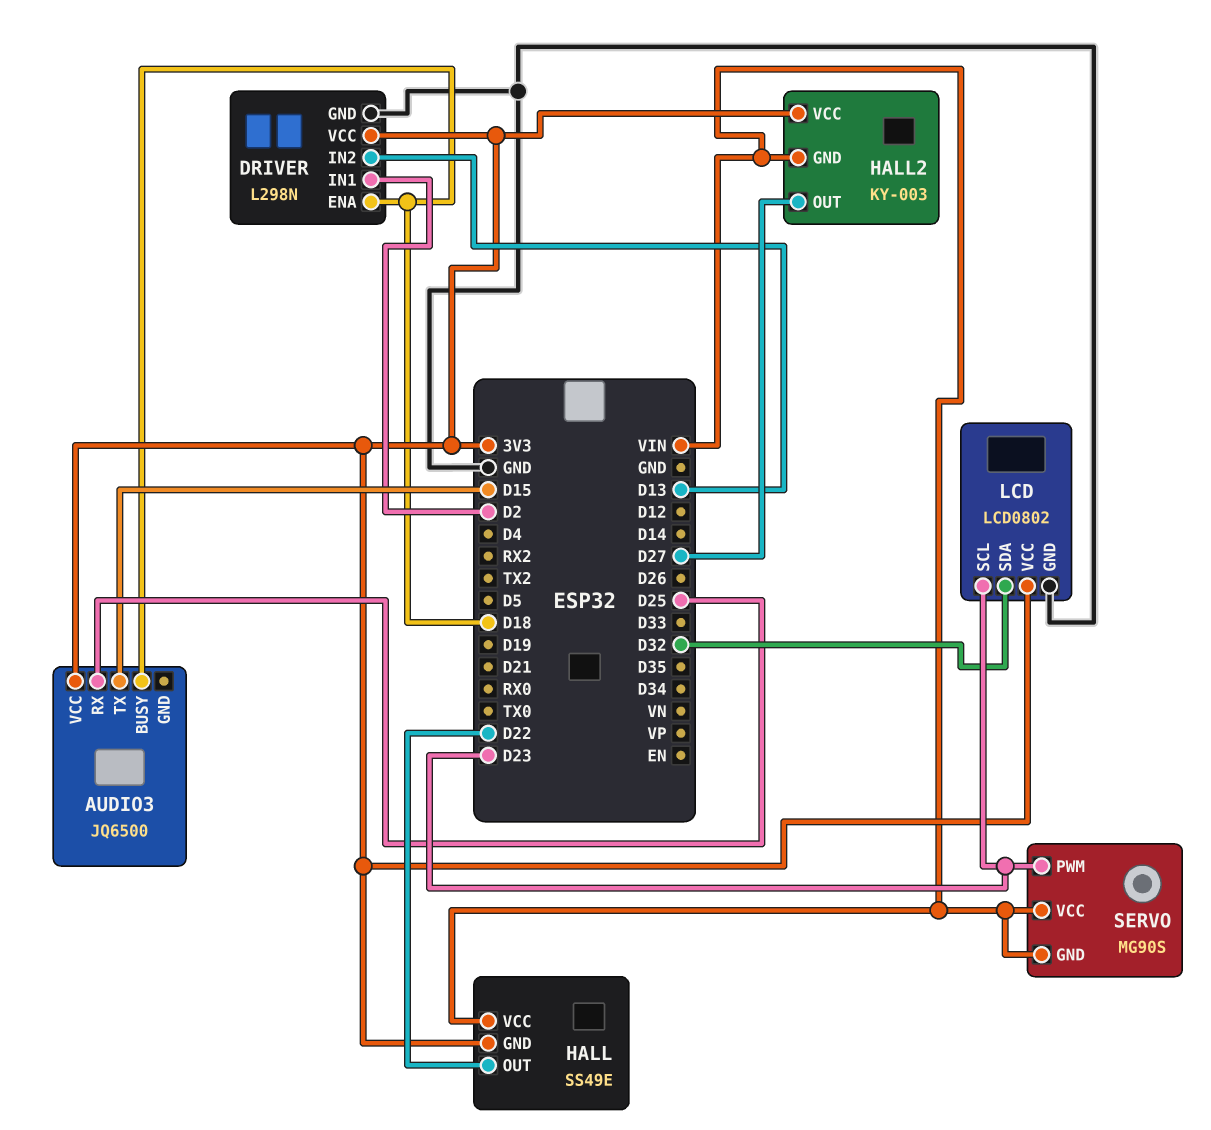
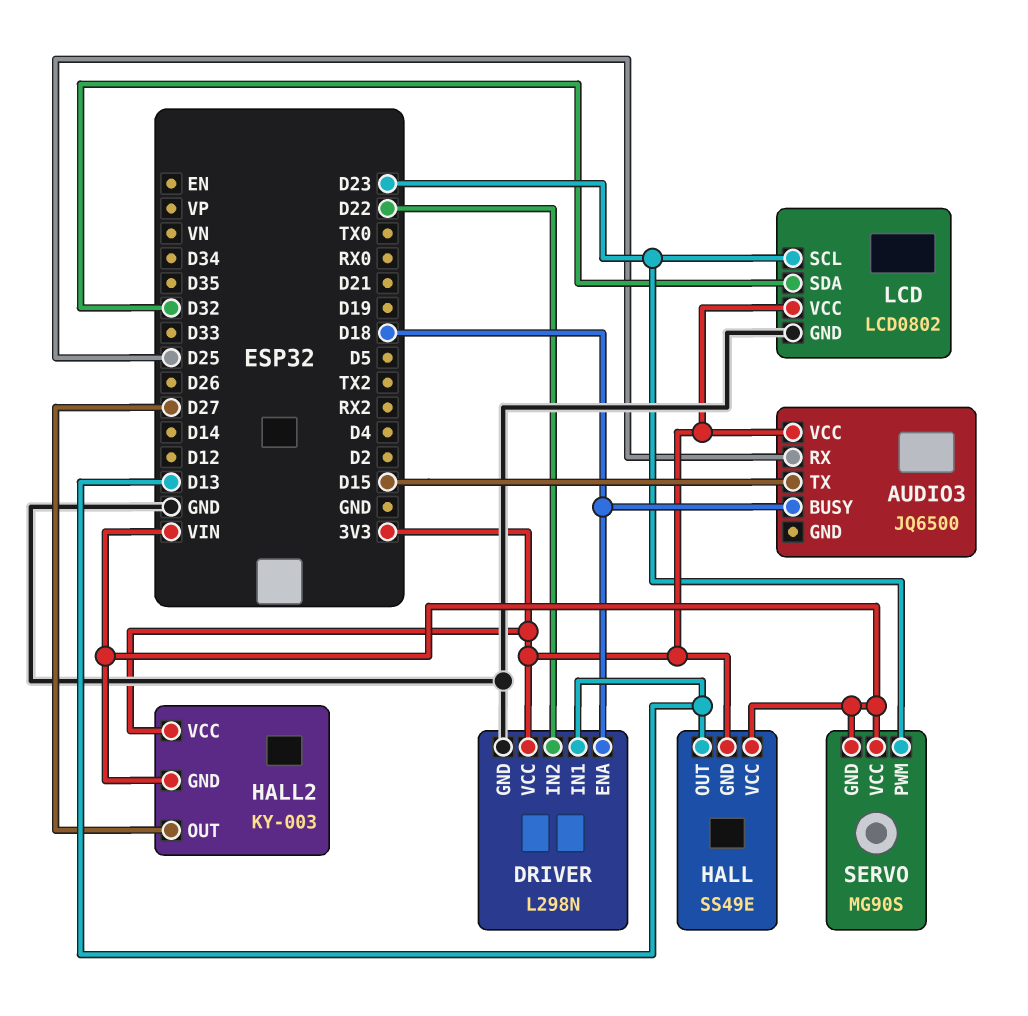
DRIVER pin IN1: D2 -> D13
DRIVER pin IN2: D13 -> D22
HALL pin OUT: D22 -> D13

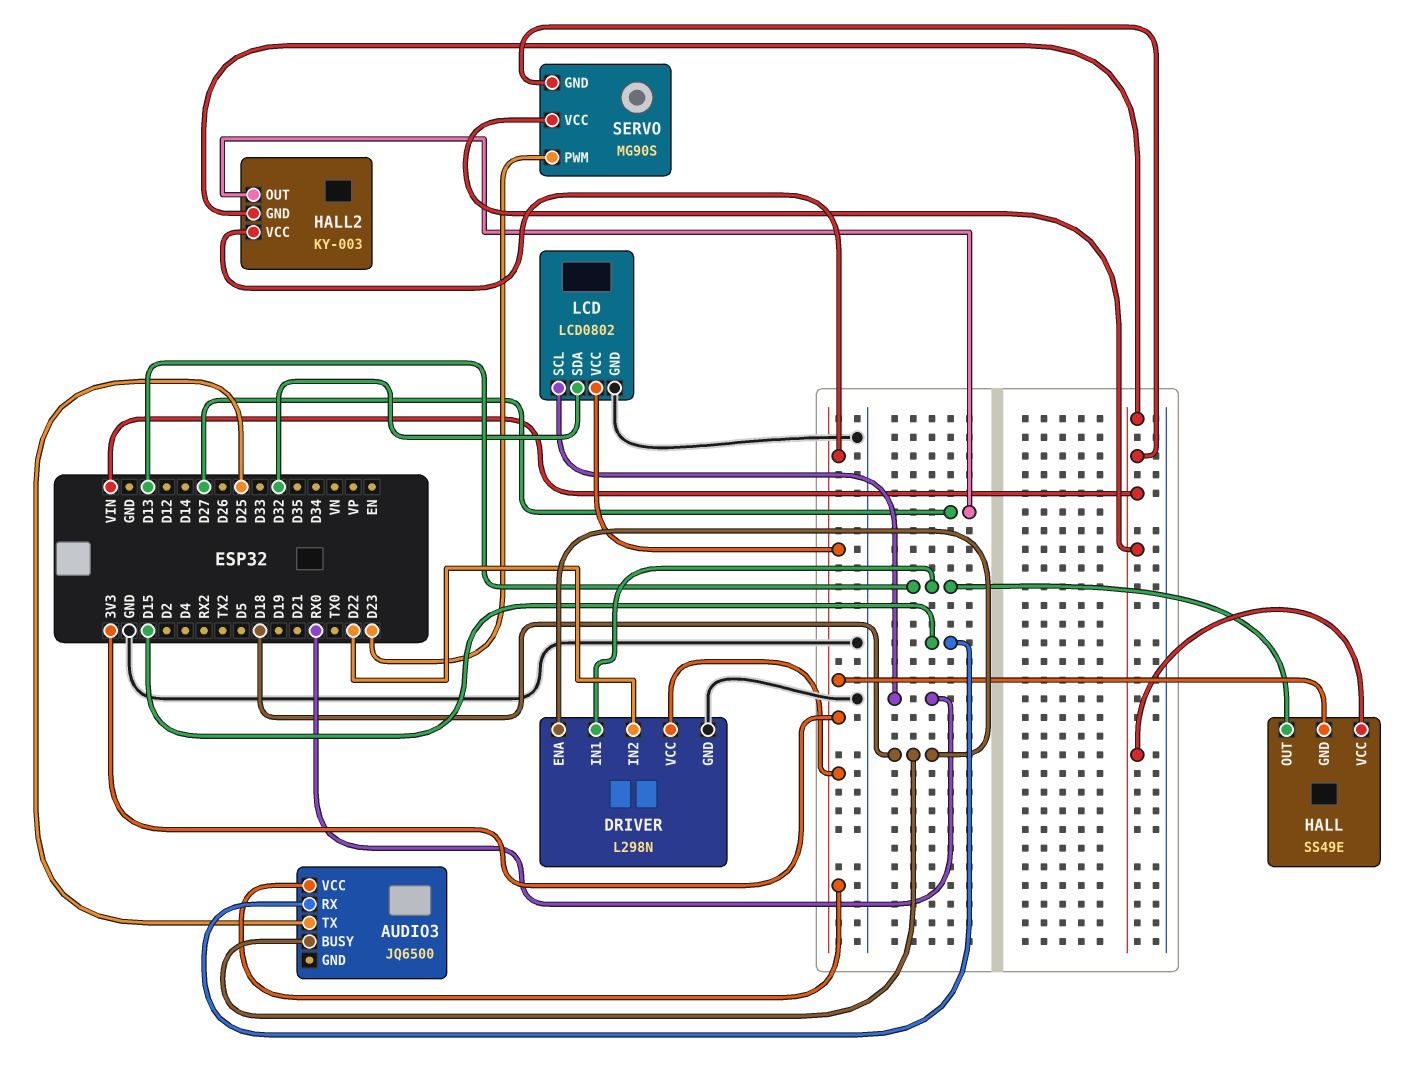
AUDIO3 pin RX: D25 -> D15
AUDIO3 pin TX: D15 -> D25
LCD pin SCL: D23 -> RX0

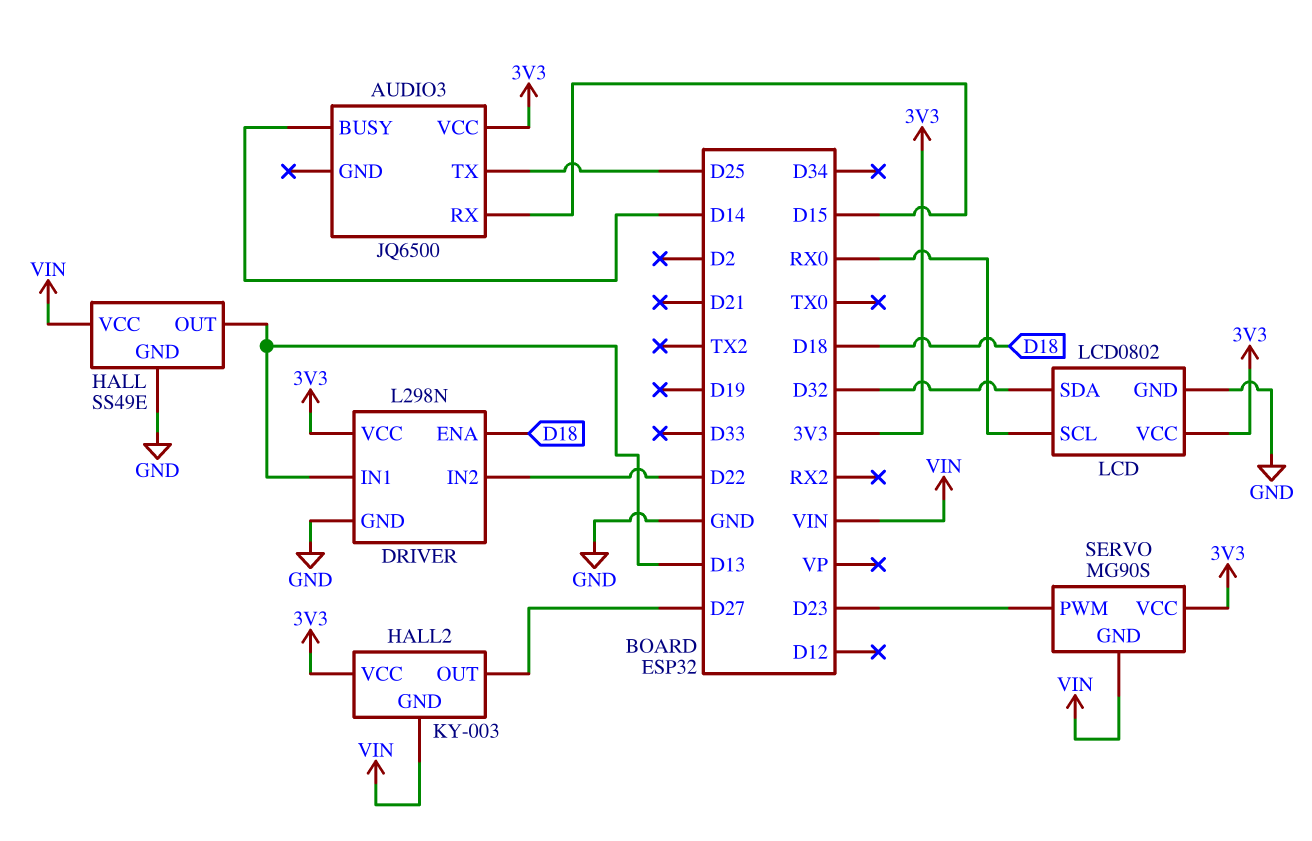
AUDIO3 pin BUSY: D18 -> D14
HALL pin GND: 3V3 -> GND
SERVO pin VCC: VIN -> 3V3

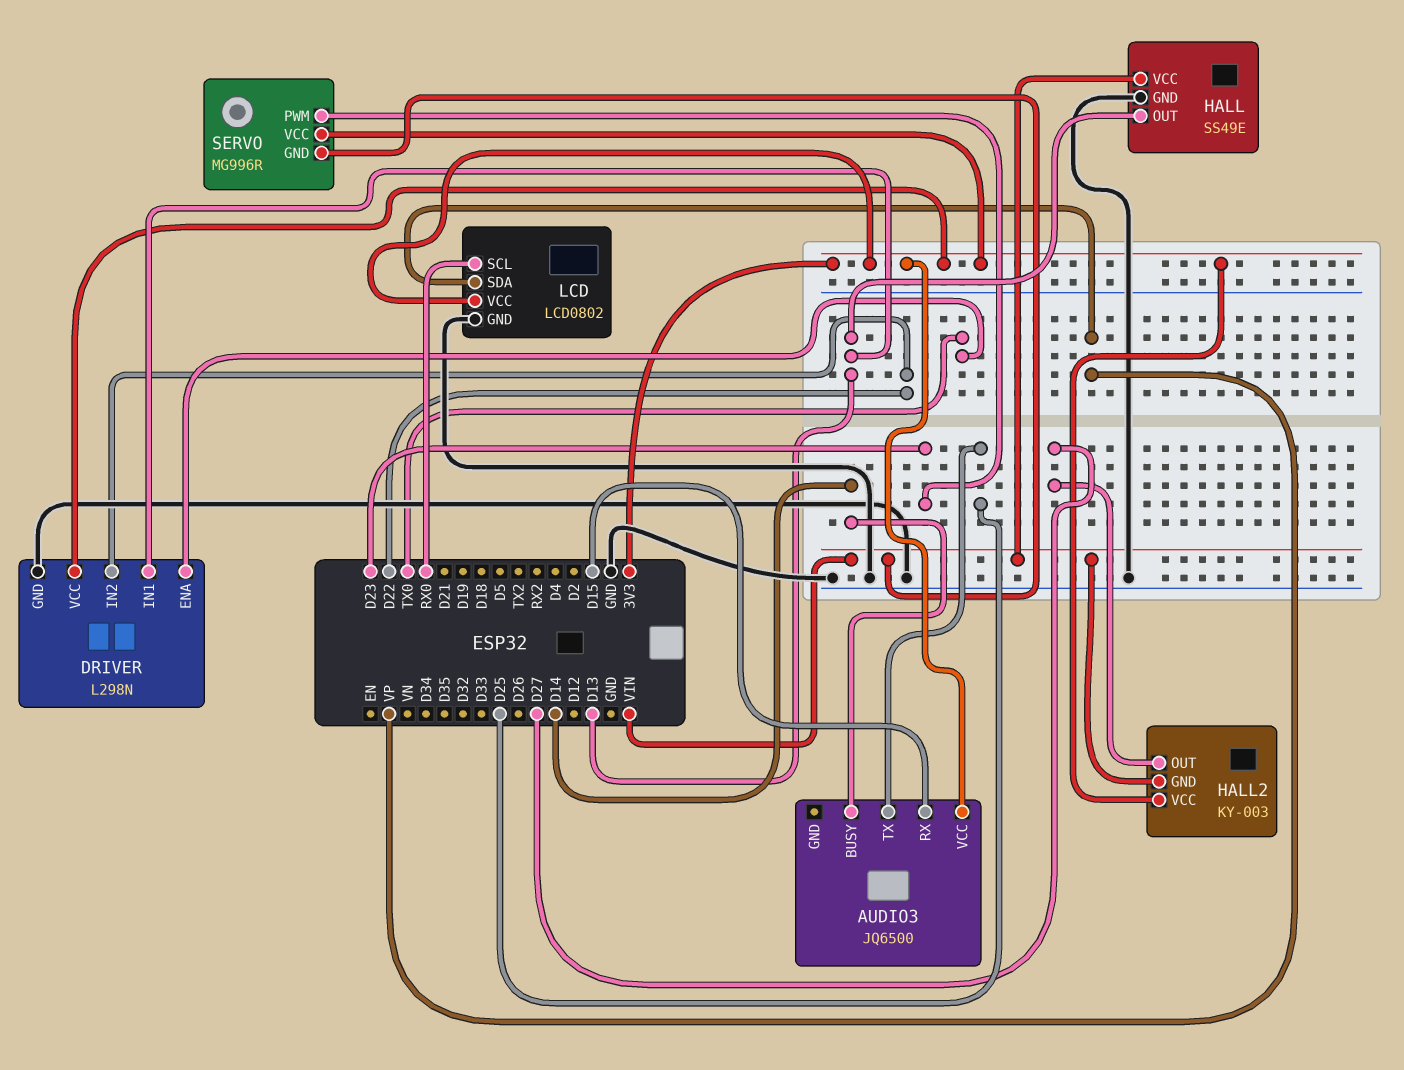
DRIVER pin ENA: D18 -> TX0
LCD pin SDA: D32 -> VP
SERVO: MG90S -> MG996R

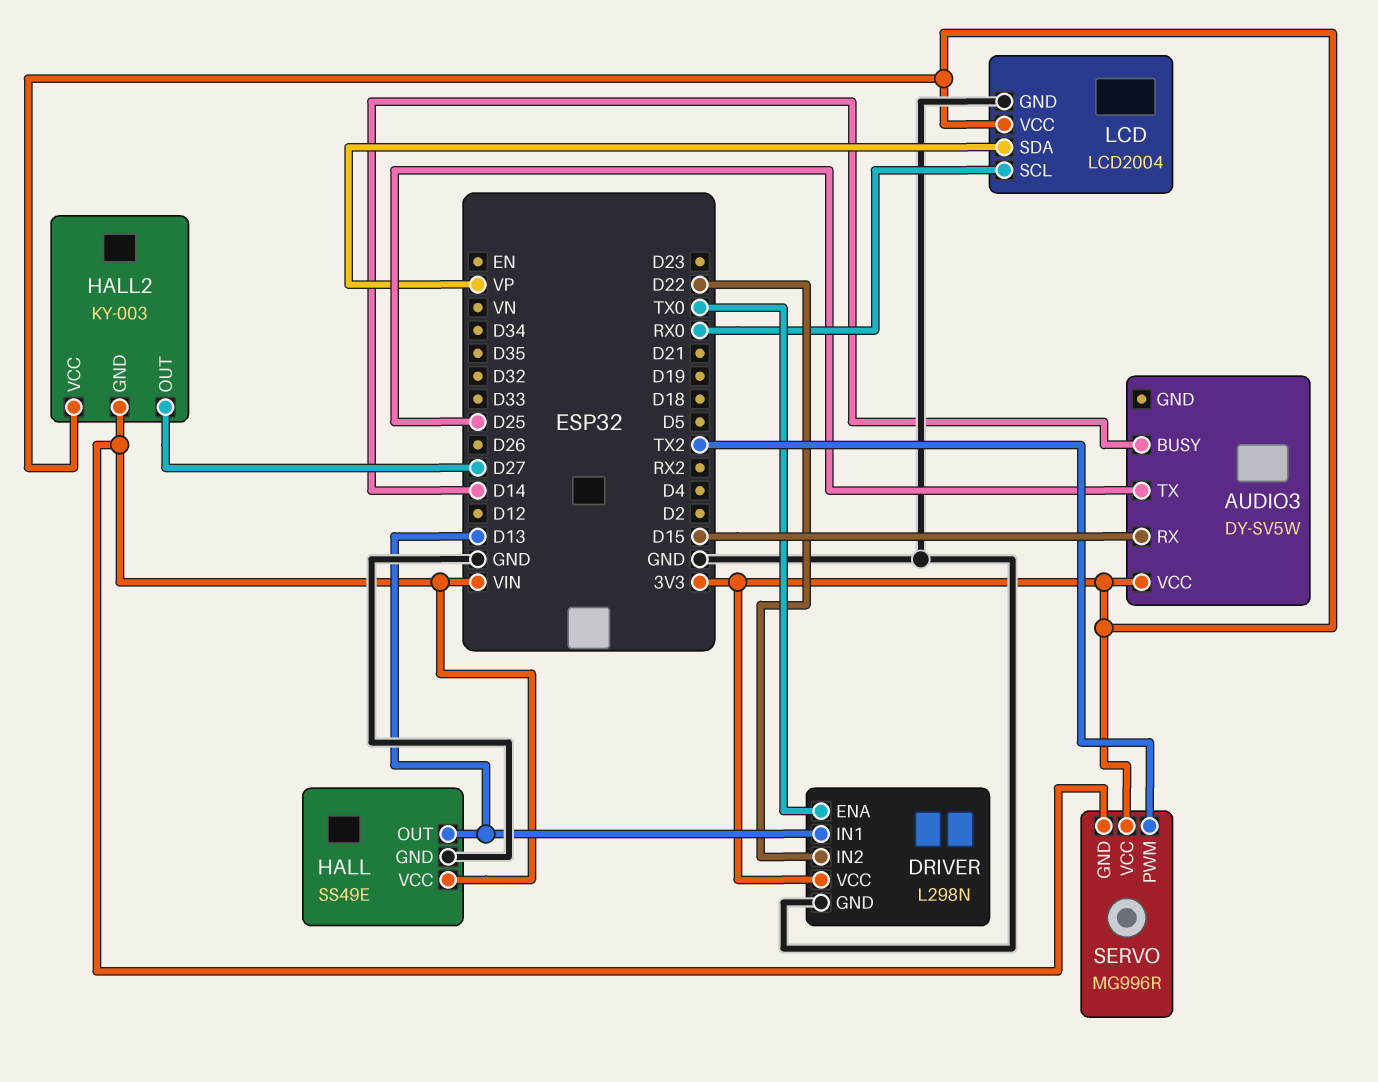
AUDIO3: JQ6500 -> DY-SV5W
LCD: LCD0802 -> LCD2004
SERVO pin PWM: D23 -> TX2

